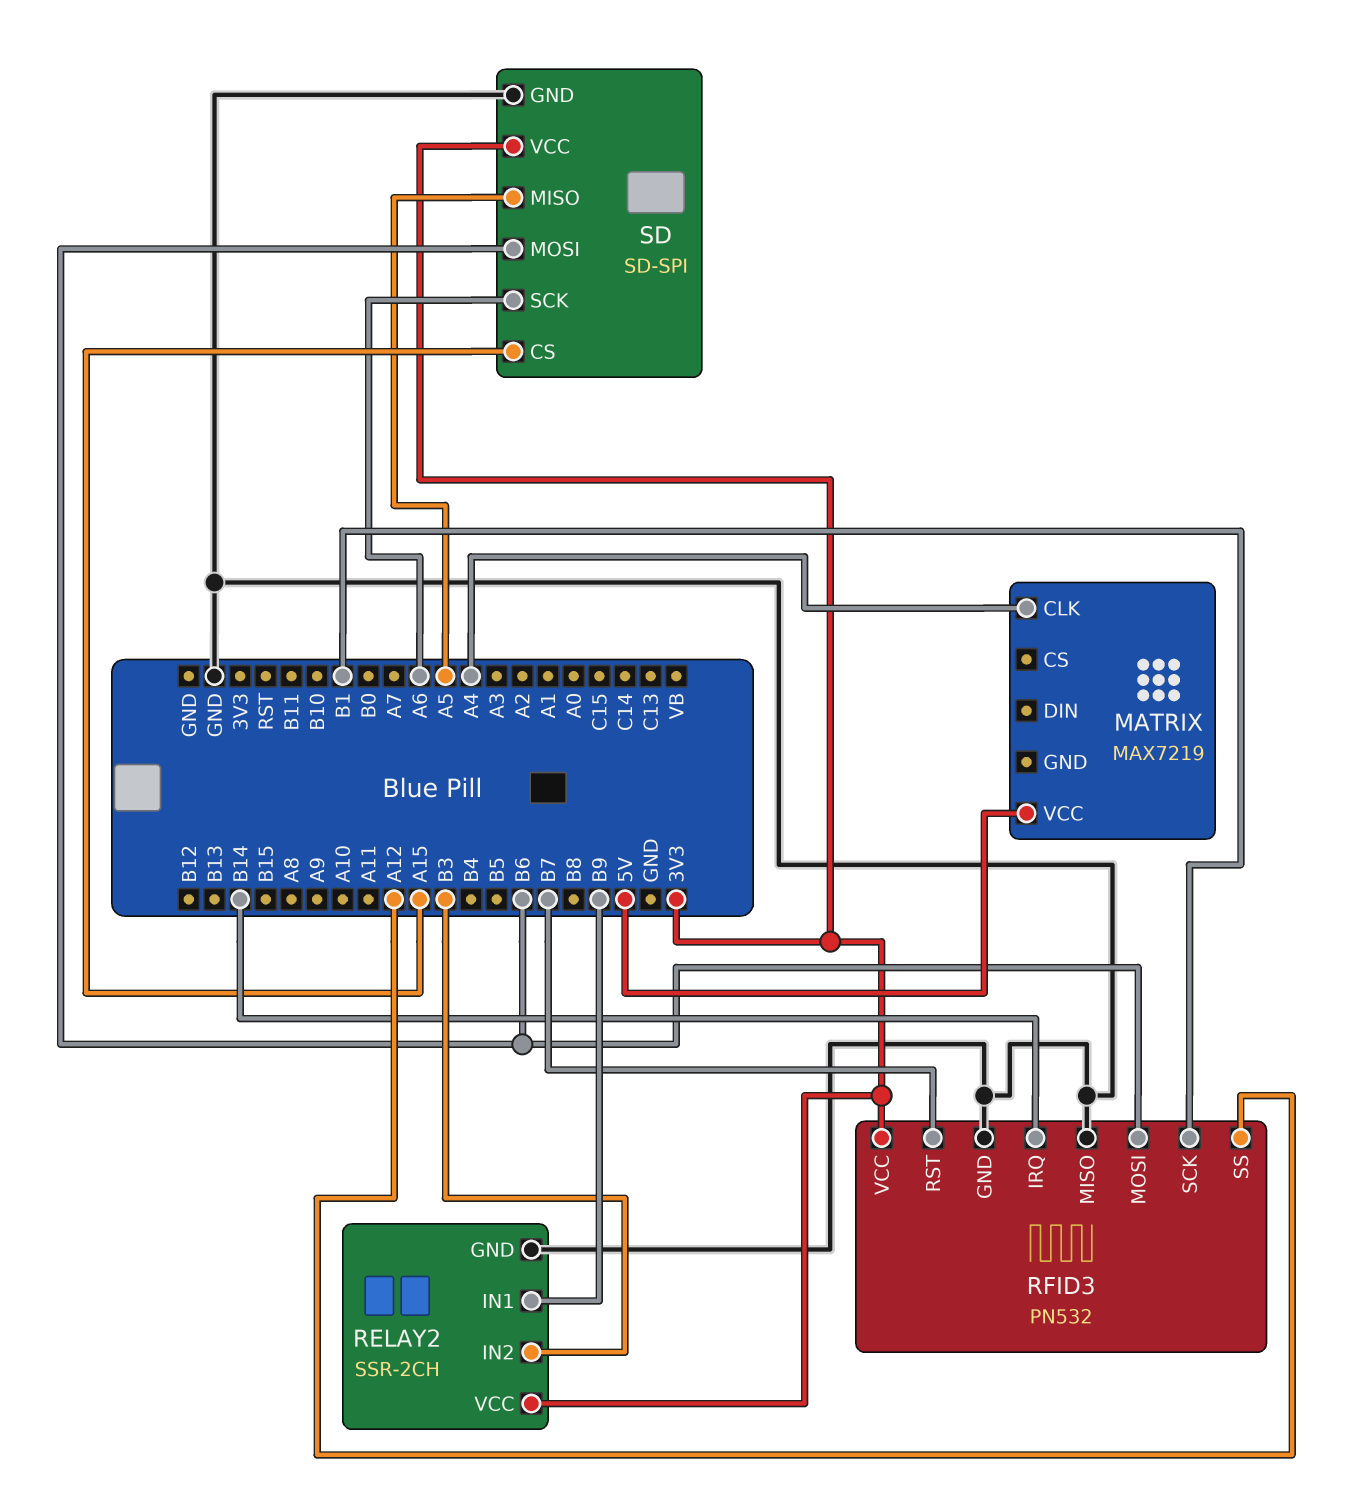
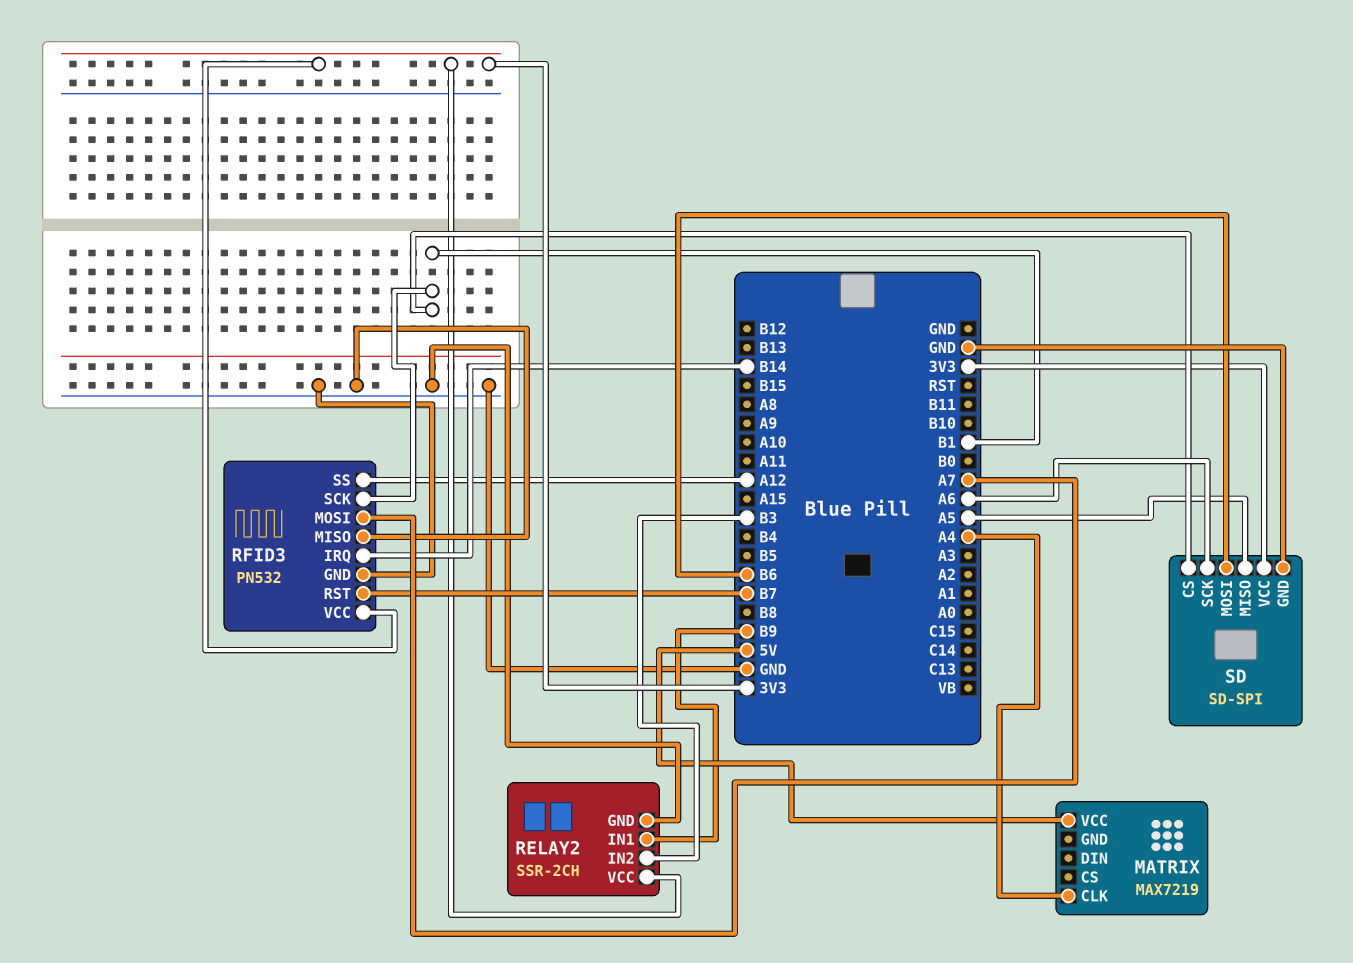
RFID3 pin MOSI: B6 -> A7
SD pin CS: A15 -> B1

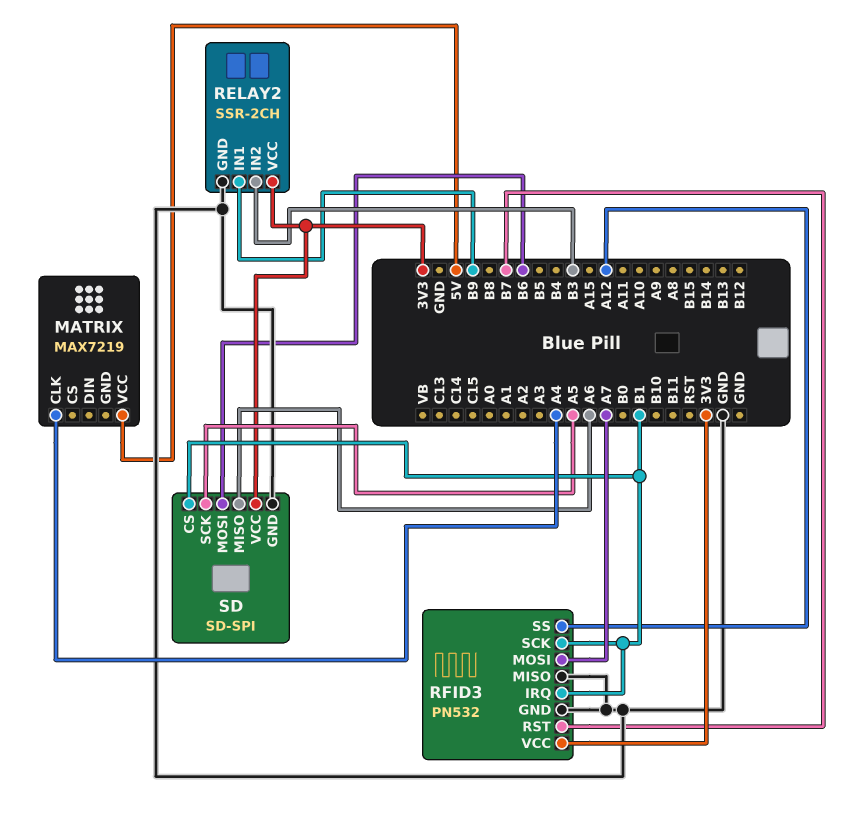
RFID3 pin IRQ: B14 -> B1
SD pin MISO: A5 -> A6
SD pin SCK: A6 -> A5

